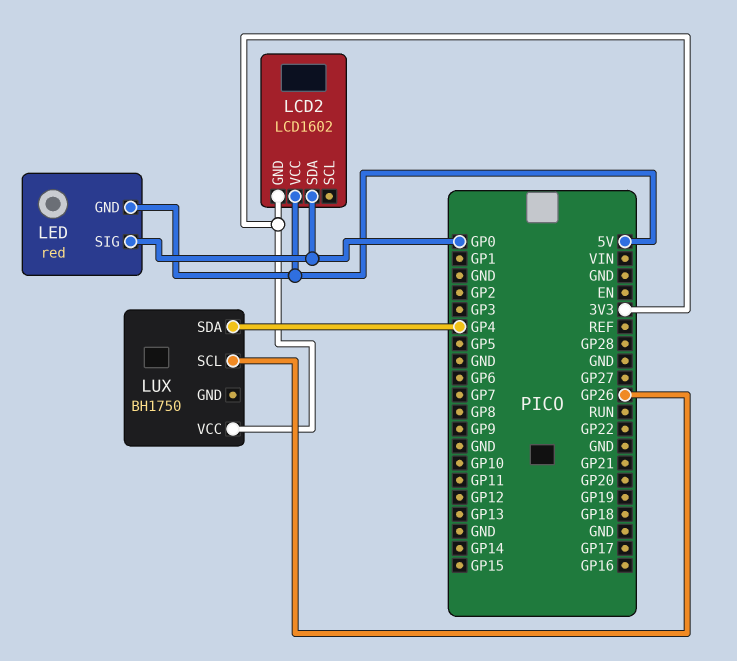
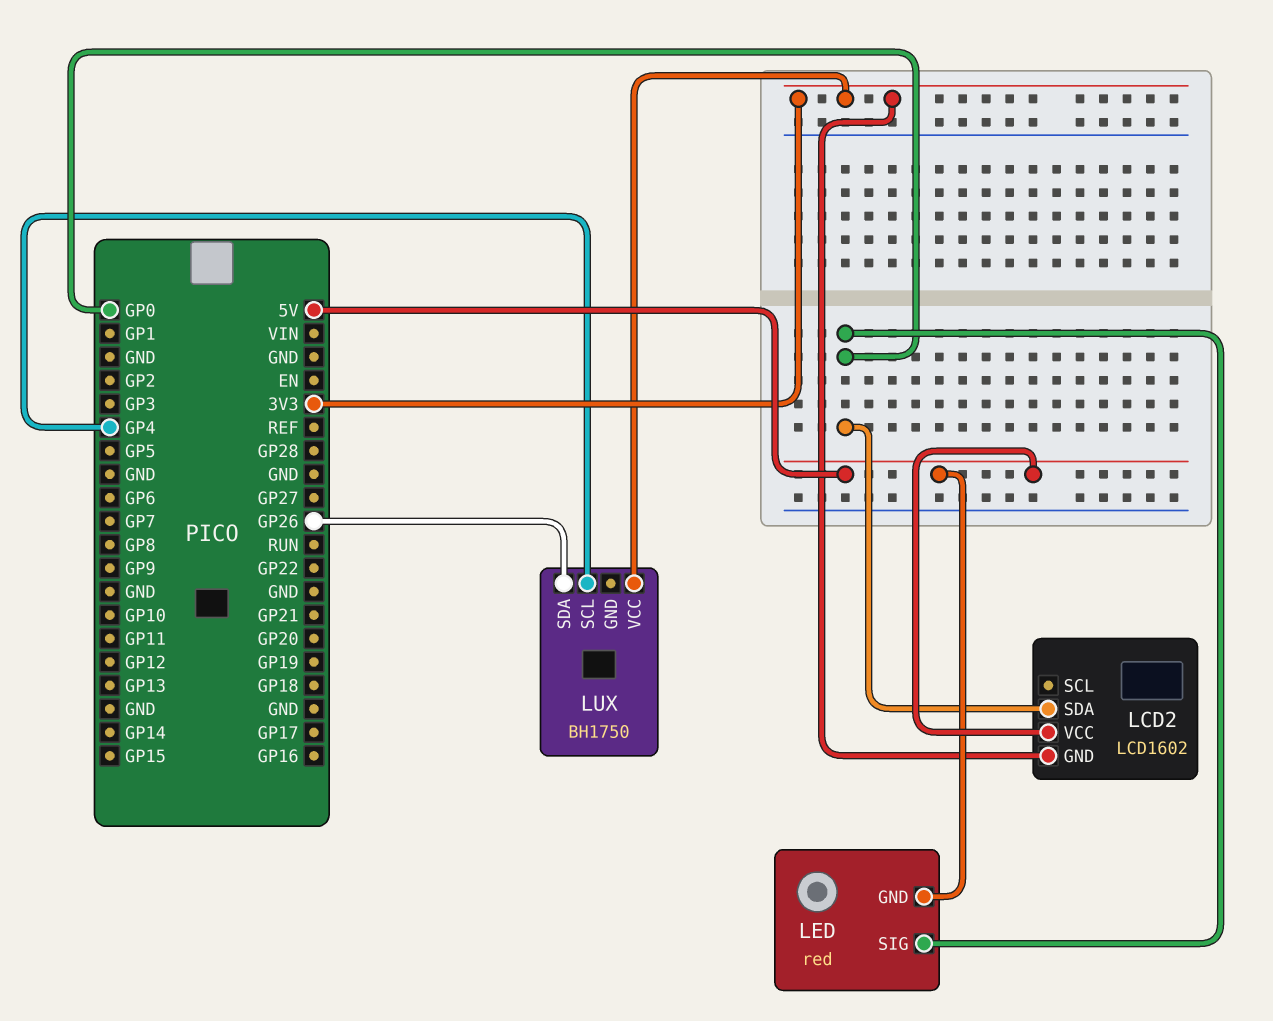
LUX pin SCL: GP26 -> GP4
LUX pin SDA: GP4 -> GP26

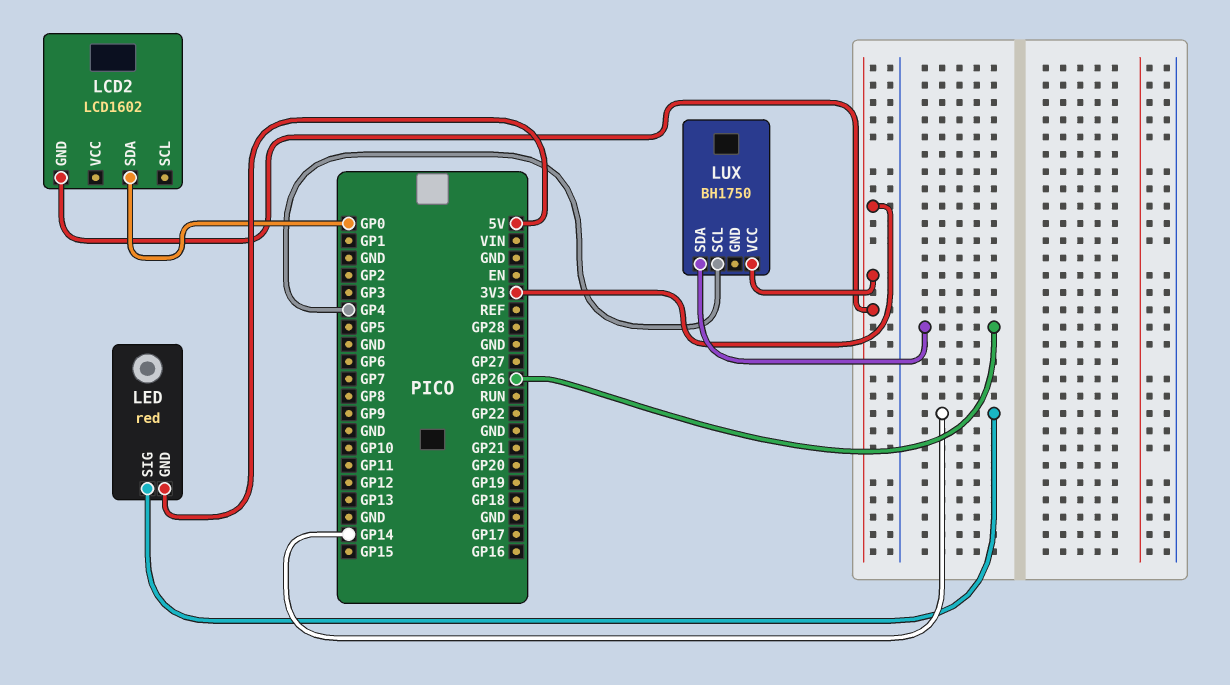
LCD2 pin VCC: 5V -> none
LED pin SIG: GP0 -> GP14

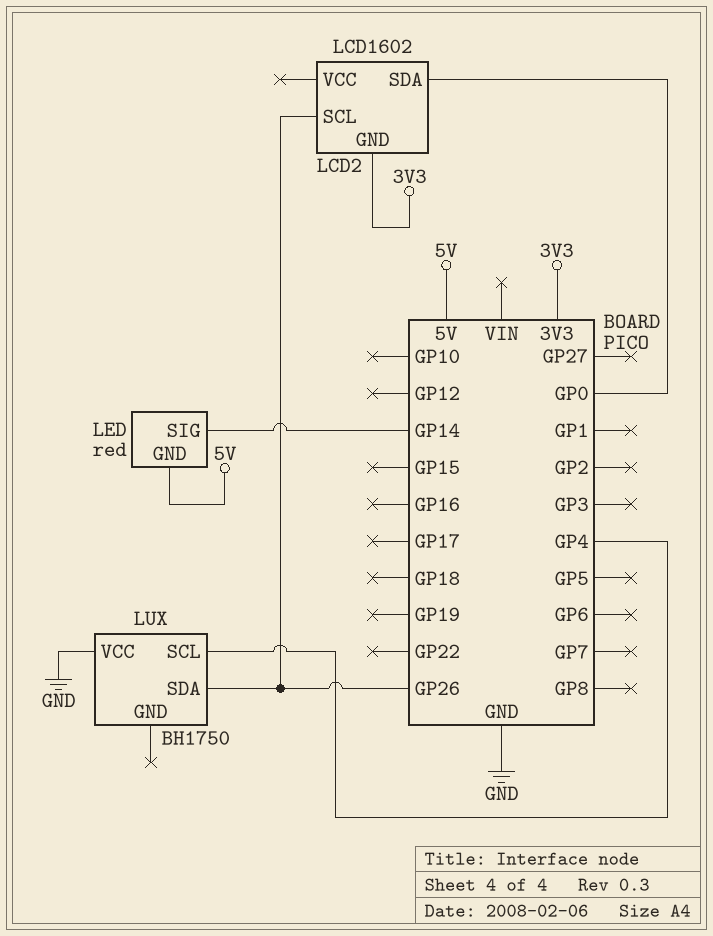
LCD2 pin SCL: none -> GP26
LUX pin VCC: 3V3 -> GND

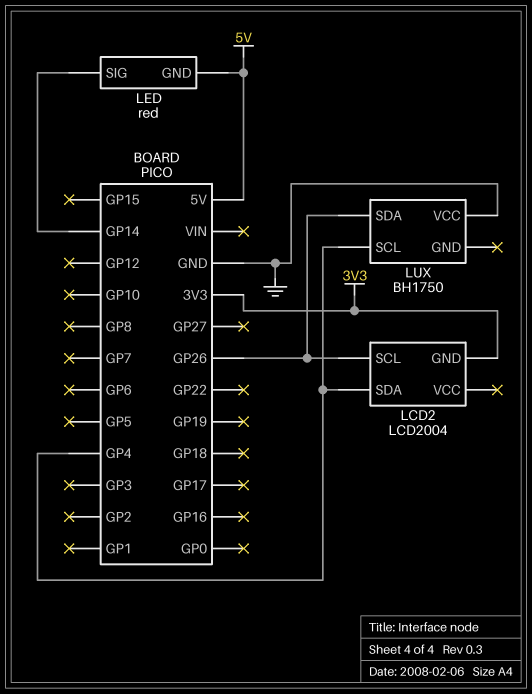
LCD2: LCD1602 -> LCD2004
LCD2 pin SDA: GP0 -> GP4

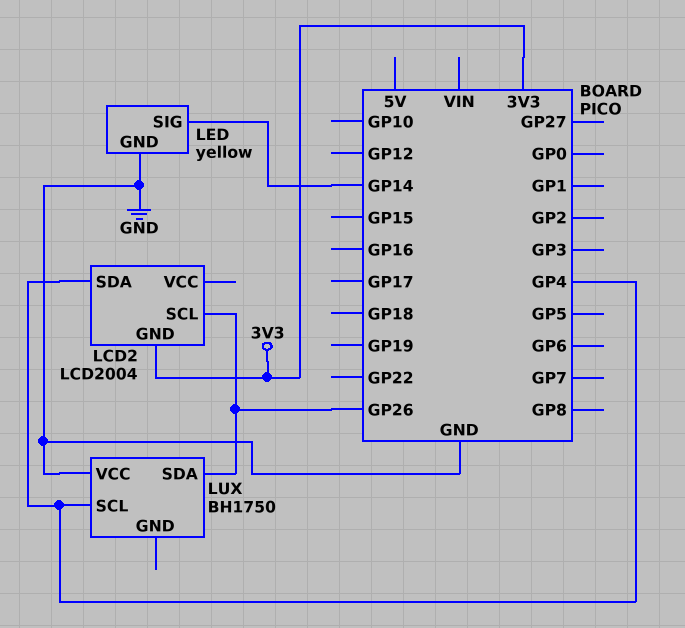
LED: red -> yellow
LED pin GND: 5V -> GND

